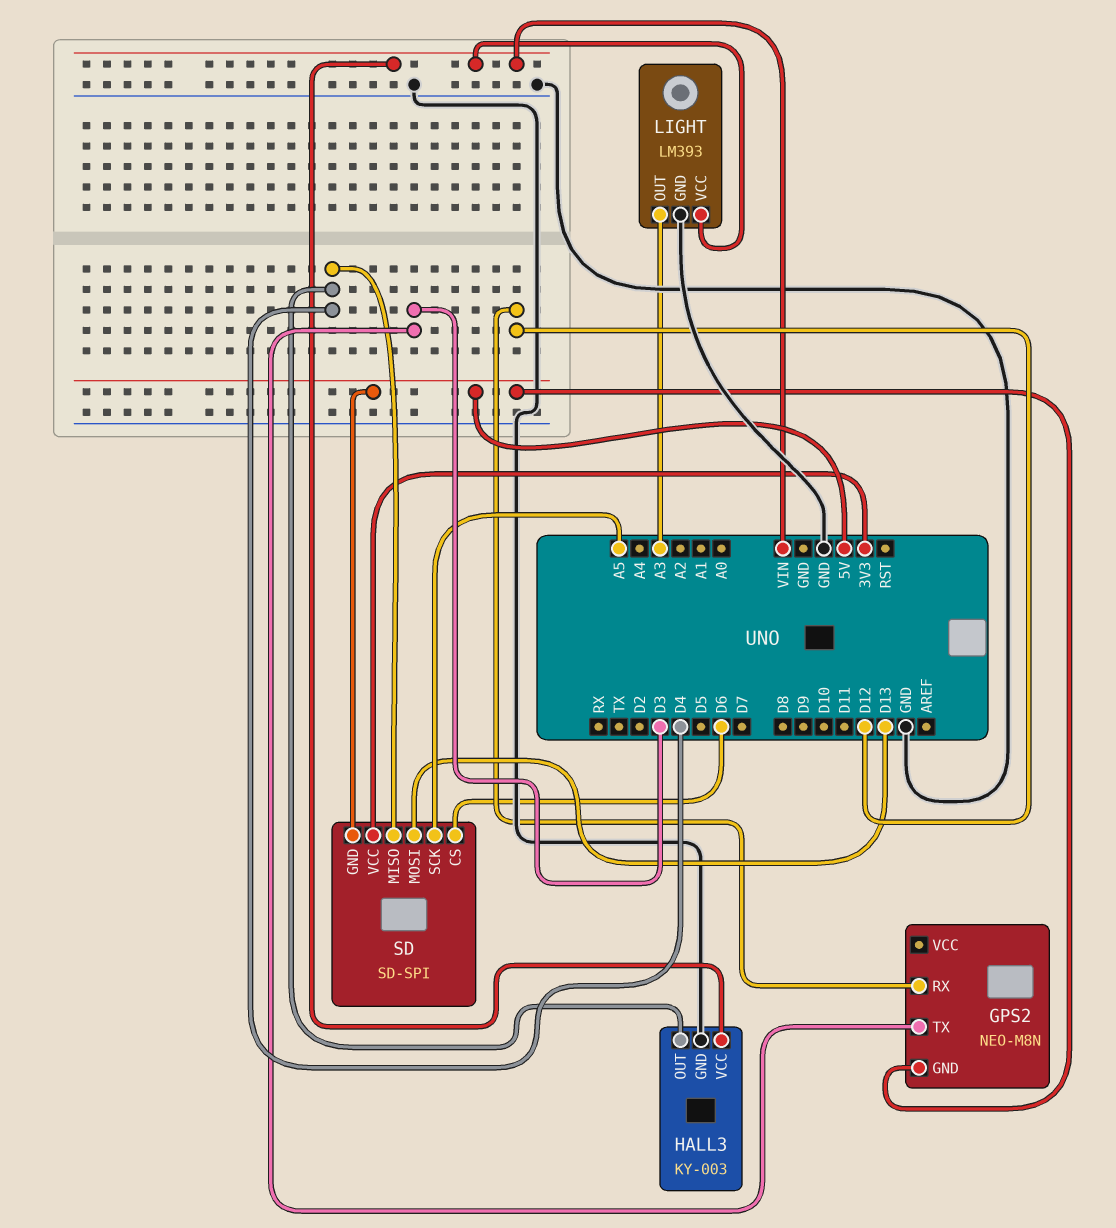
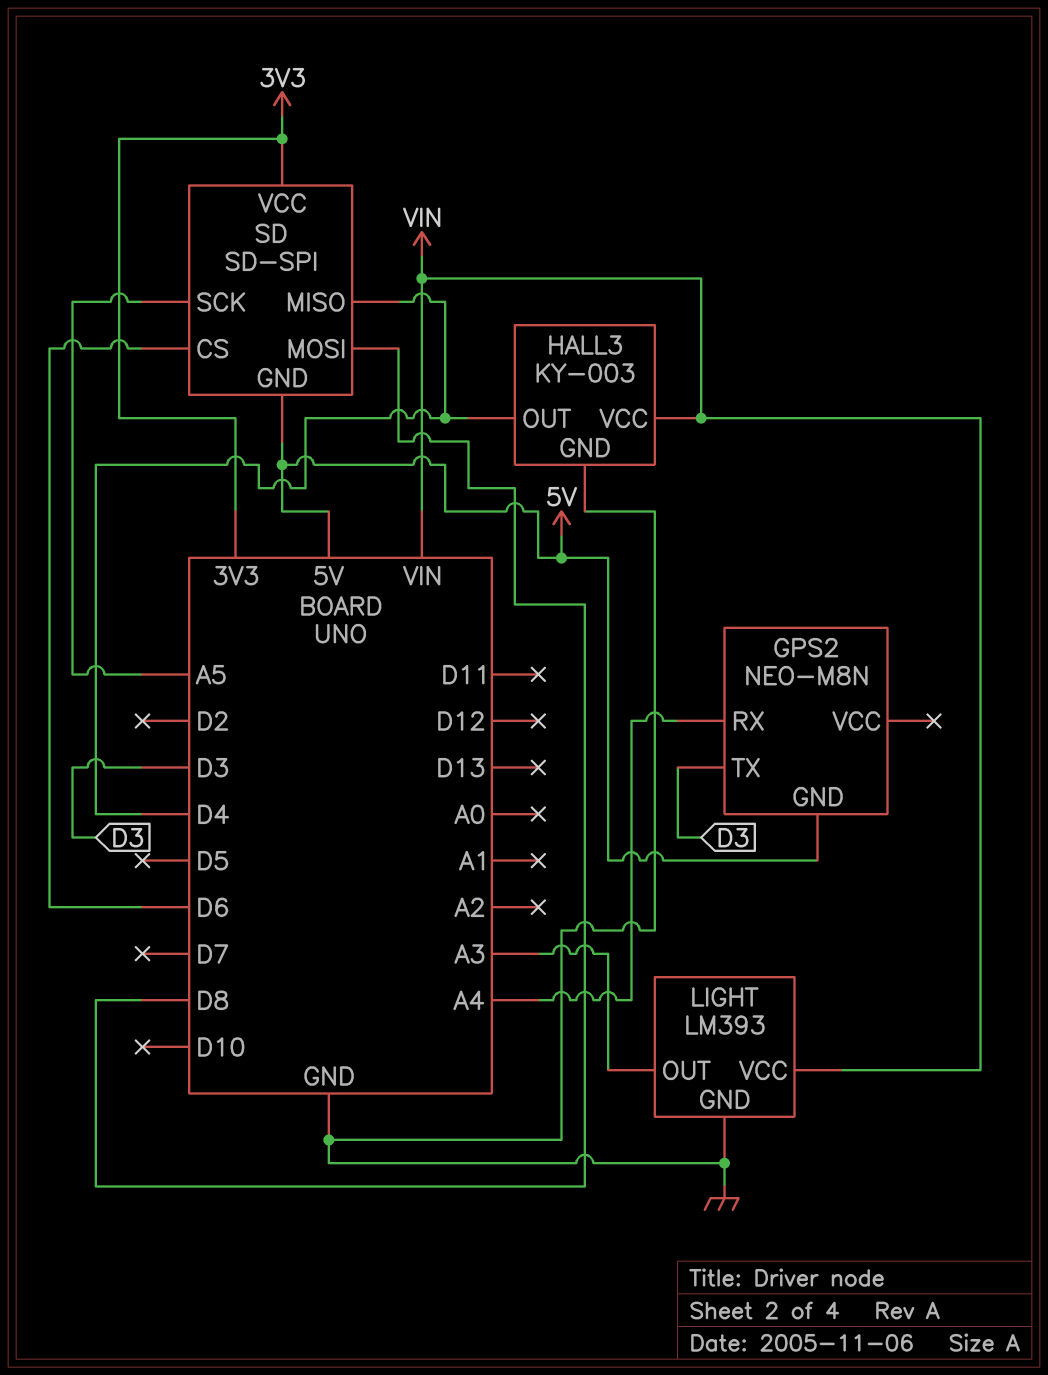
GPS2 pin RX: D12 -> A4
SD pin MOSI: D13 -> D8

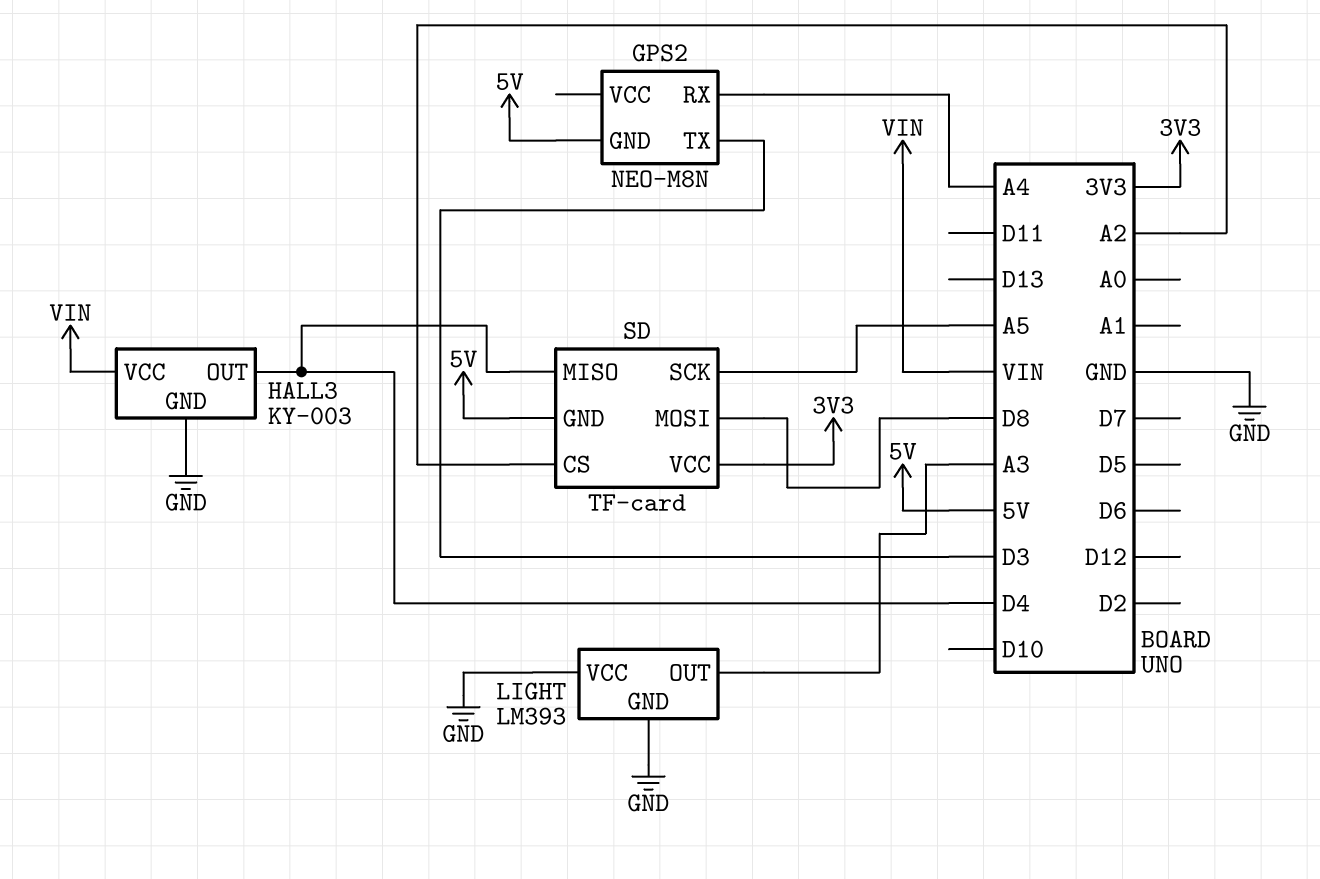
LIGHT pin VCC: VIN -> GND
SD: SD-SPI -> TF-card
SD pin CS: D6 -> A2

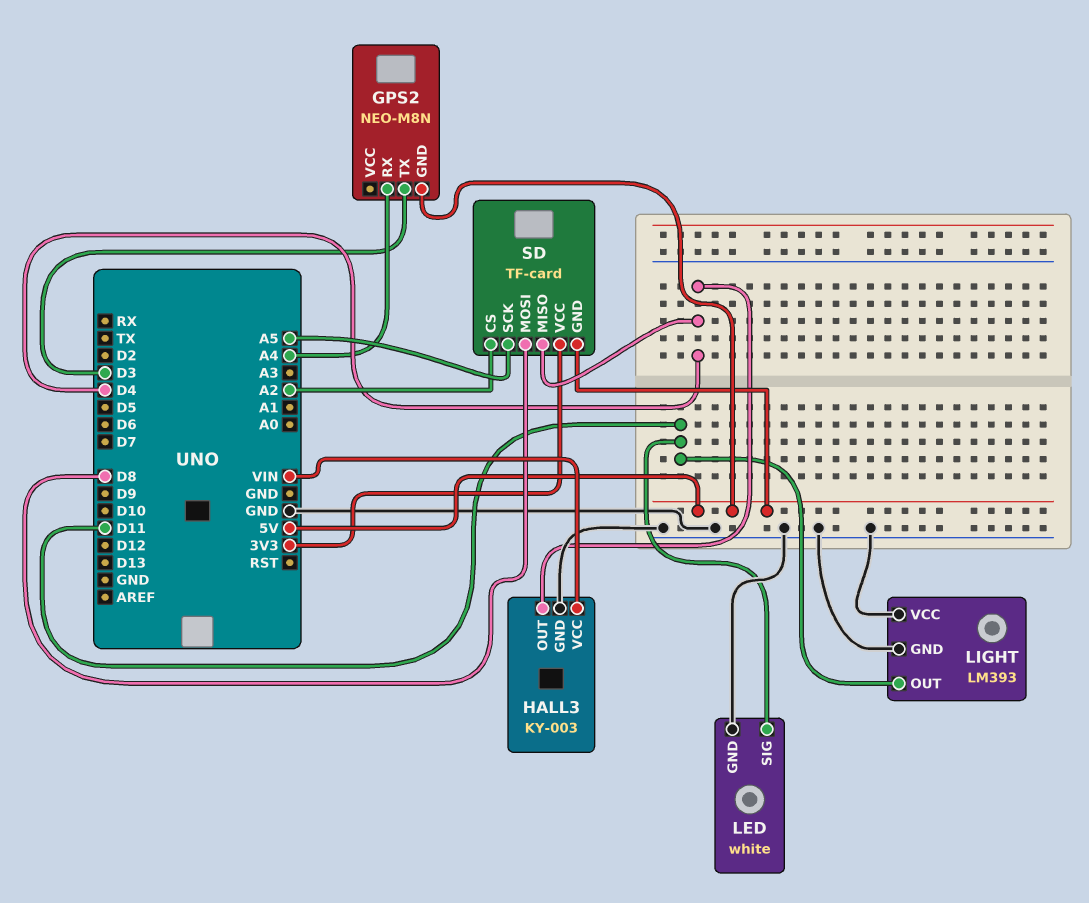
LED: none -> white
LED pin GND: none -> GND
LED pin SIG: none -> D11
LIGHT pin OUT: A3 -> D11

